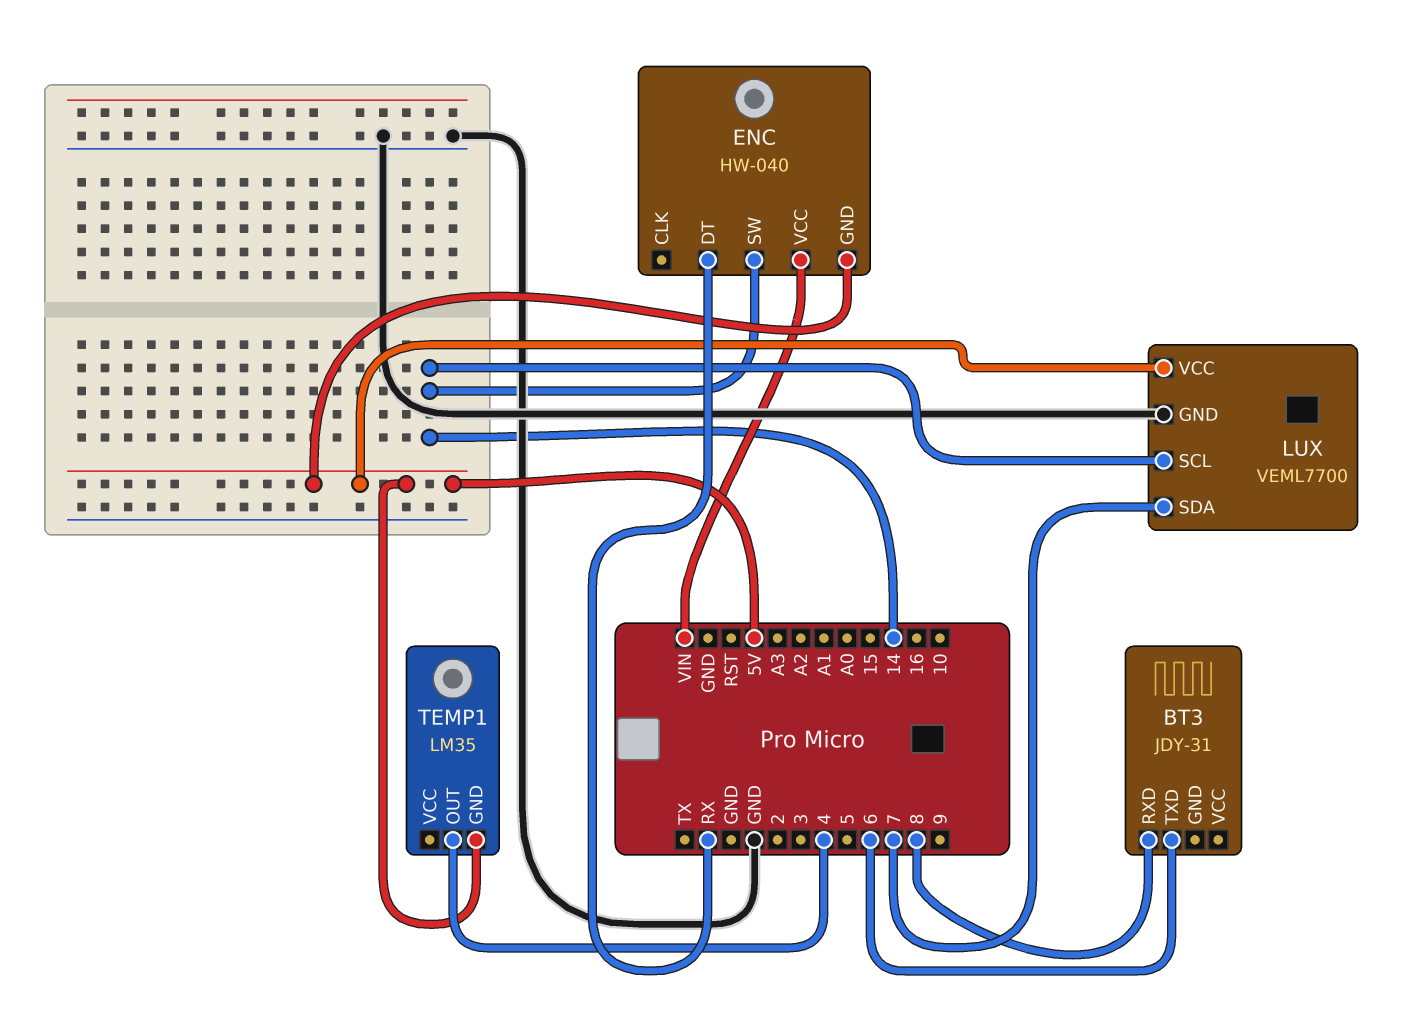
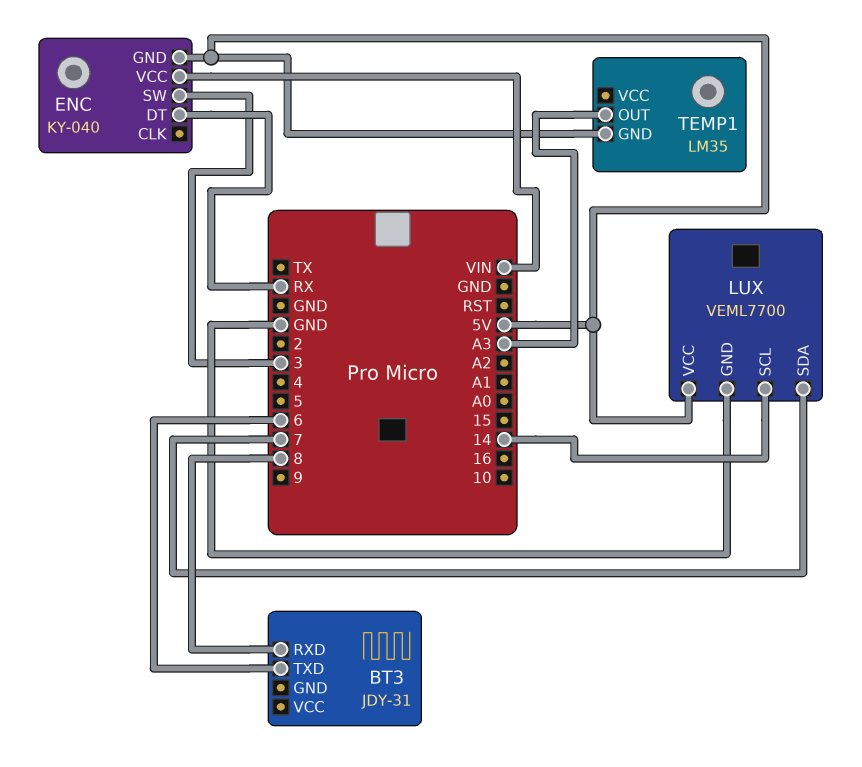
ENC: HW-040 -> KY-040
ENC pin SW: 14 -> 3
TEMP1 pin OUT: 4 -> A3

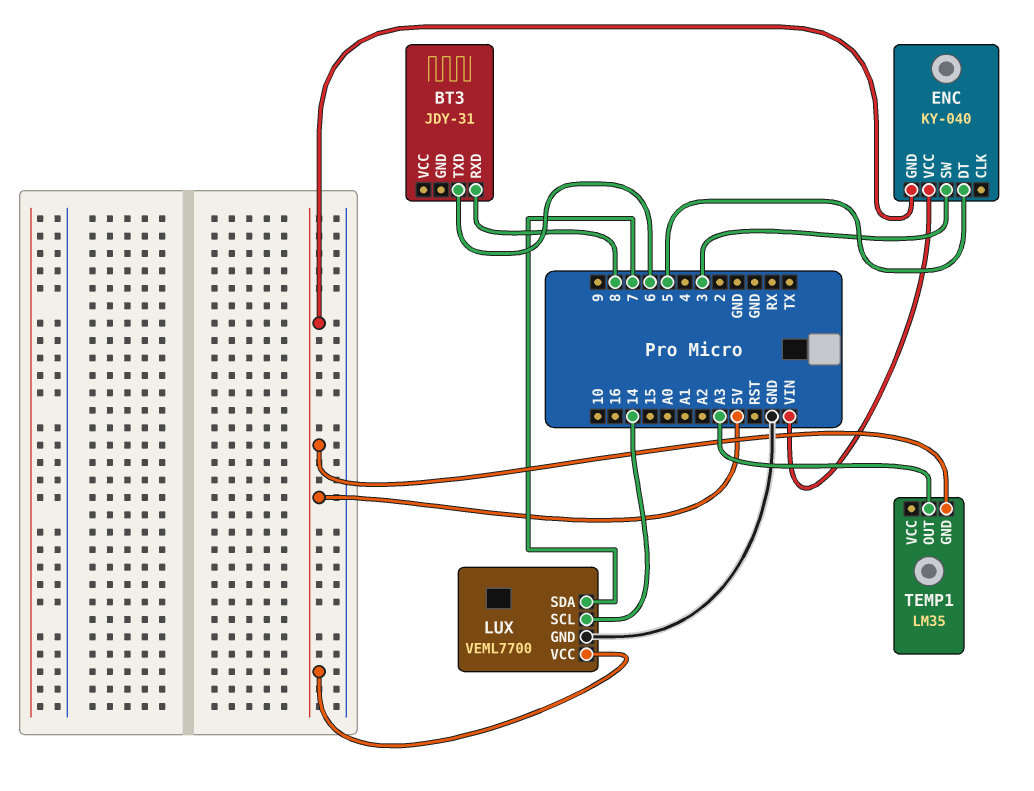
ENC pin DT: RX -> 5

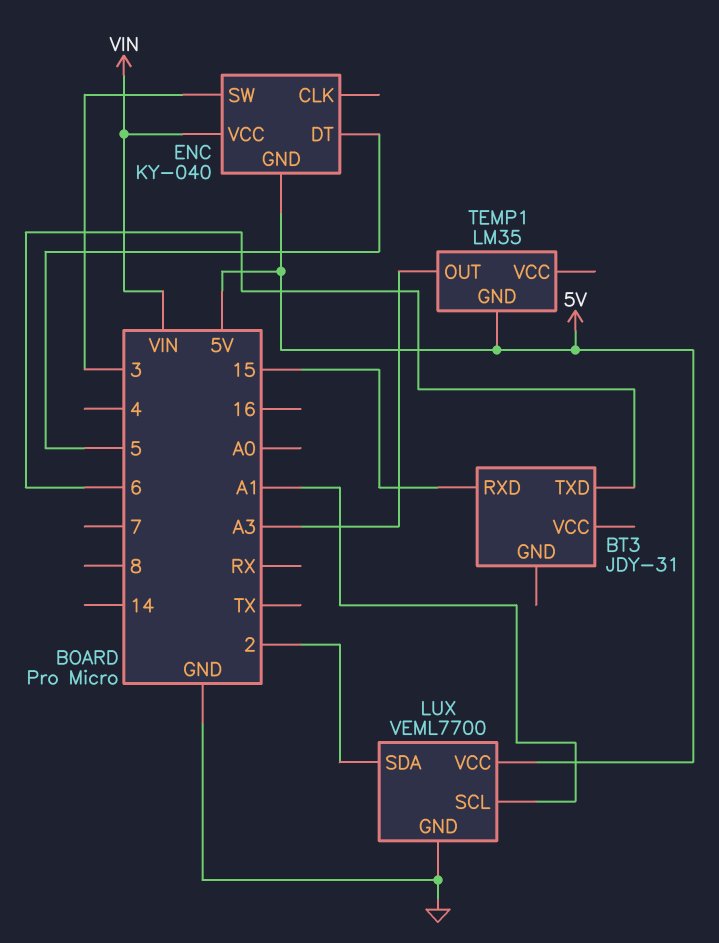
BT3 pin RXD: 8 -> 15
LUX pin SCL: 14 -> A1
LUX pin SDA: 7 -> 2

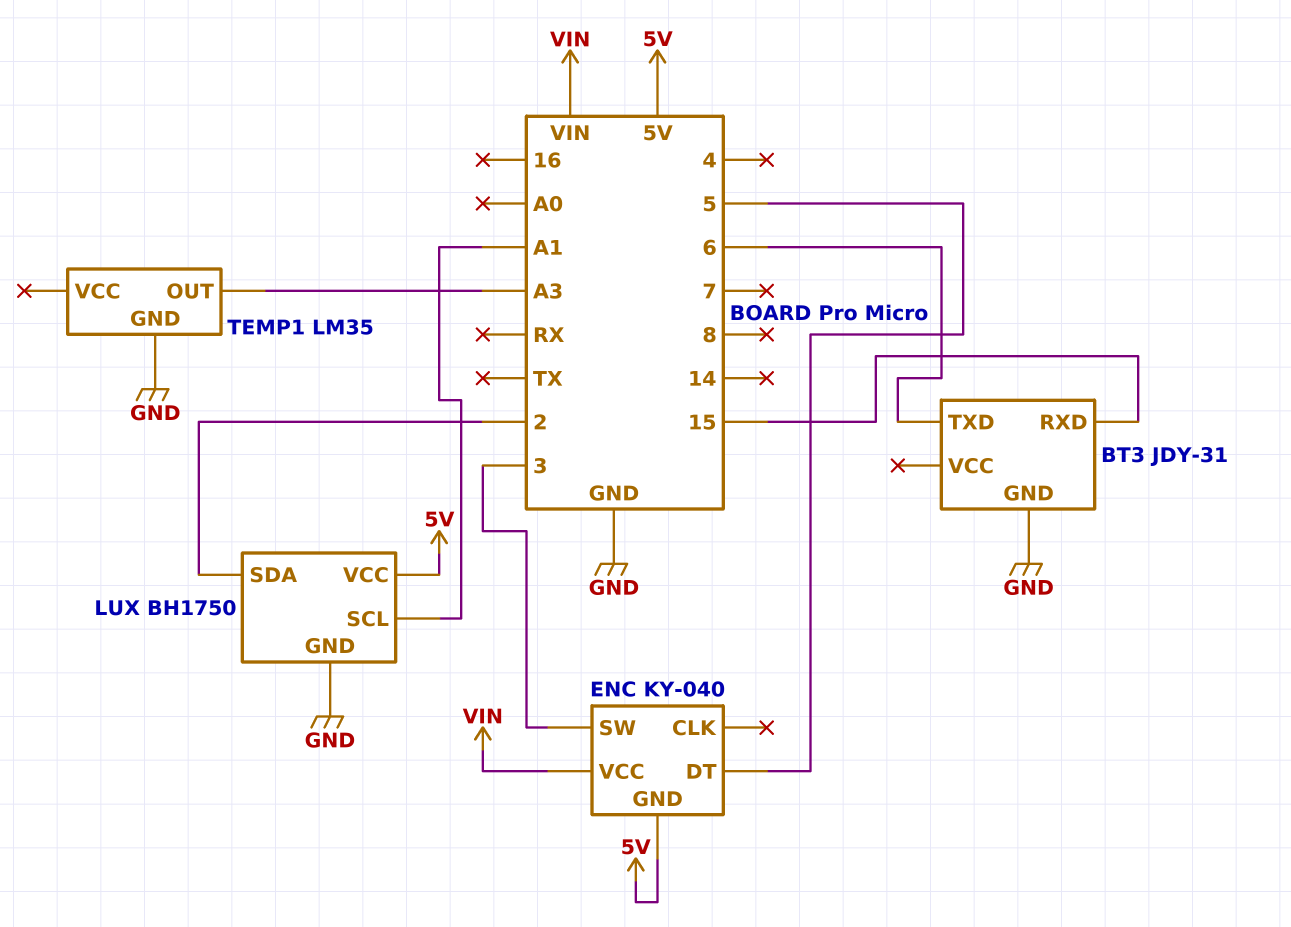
BT3 pin GND: none -> GND
LUX: VEML7700 -> BH1750
TEMP1 pin GND: 5V -> GND

